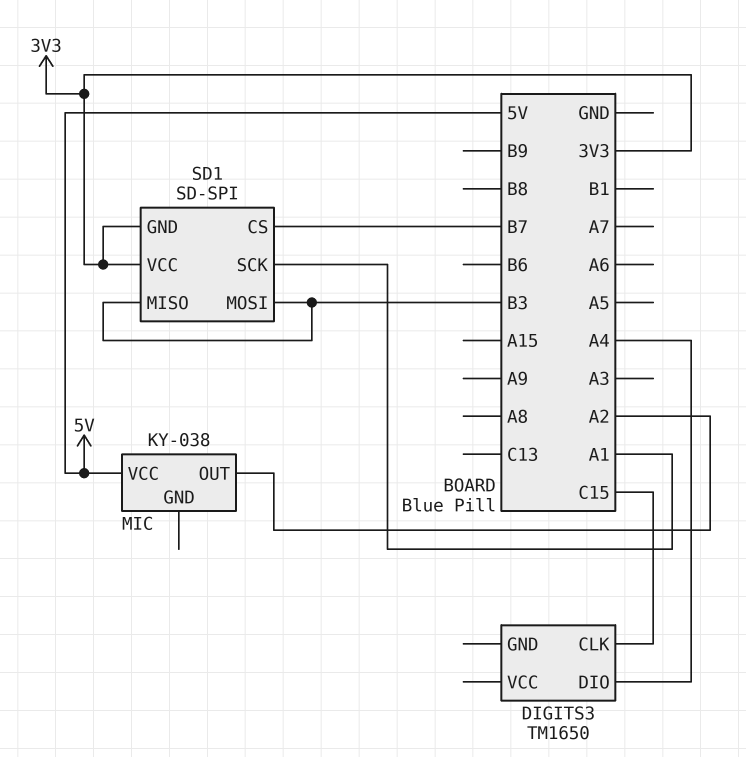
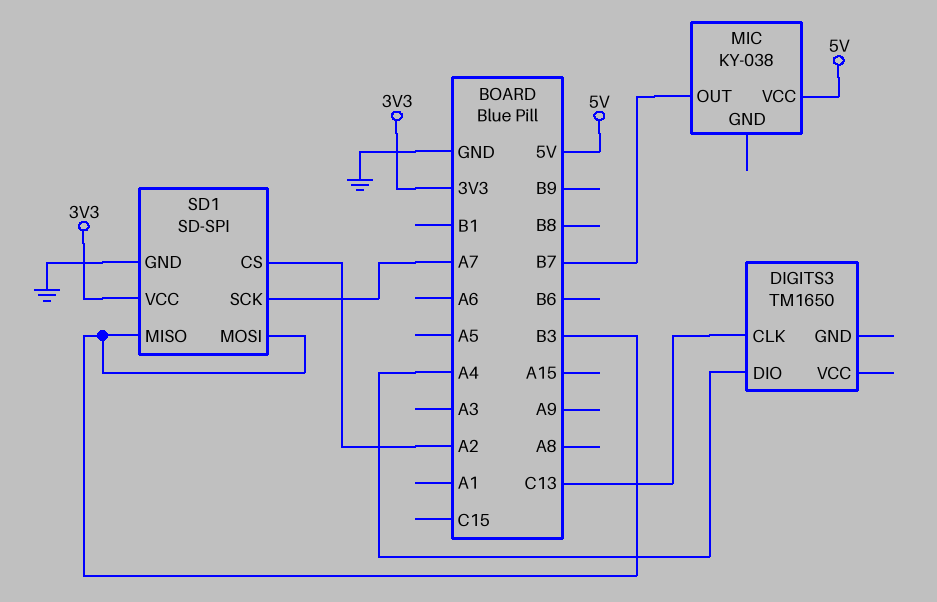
DIGITS3 pin CLK: C15 -> C13
MIC pin OUT: A2 -> B7
SD1 pin CS: B7 -> A2
SD1 pin GND: 3V3 -> GND
SD1 pin SCK: A1 -> A7

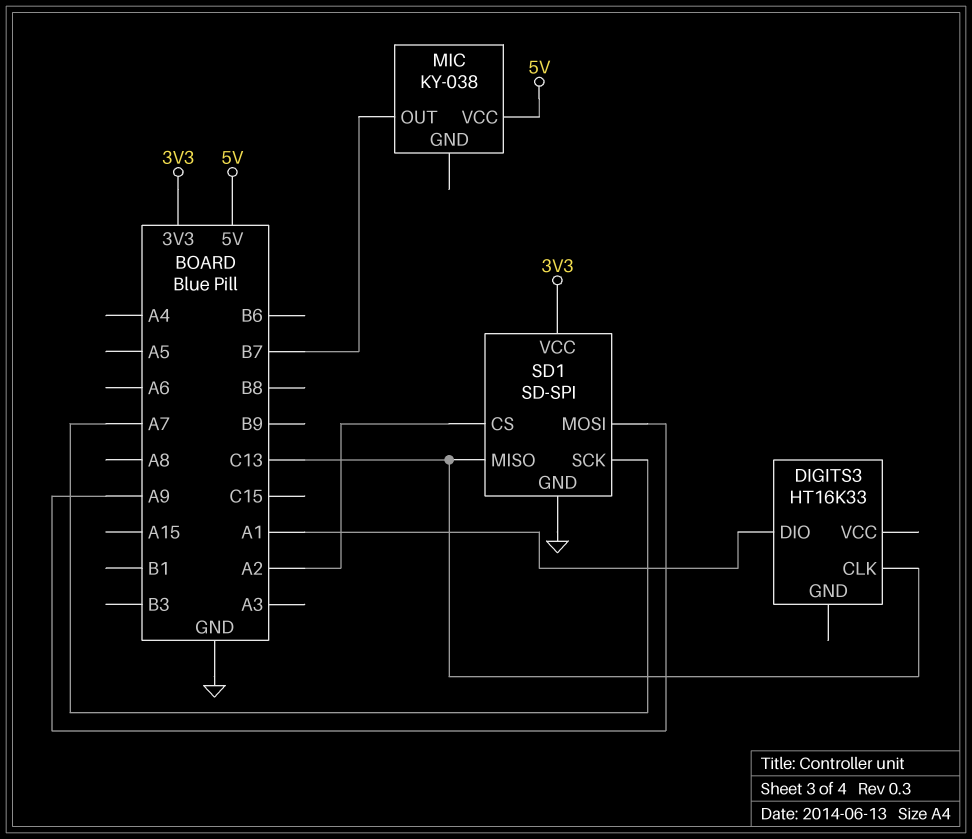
DIGITS3: TM1650 -> HT16K33
DIGITS3 pin DIO: A4 -> A1
SD1 pin MISO: B3 -> C13
SD1 pin MOSI: B3 -> A9

